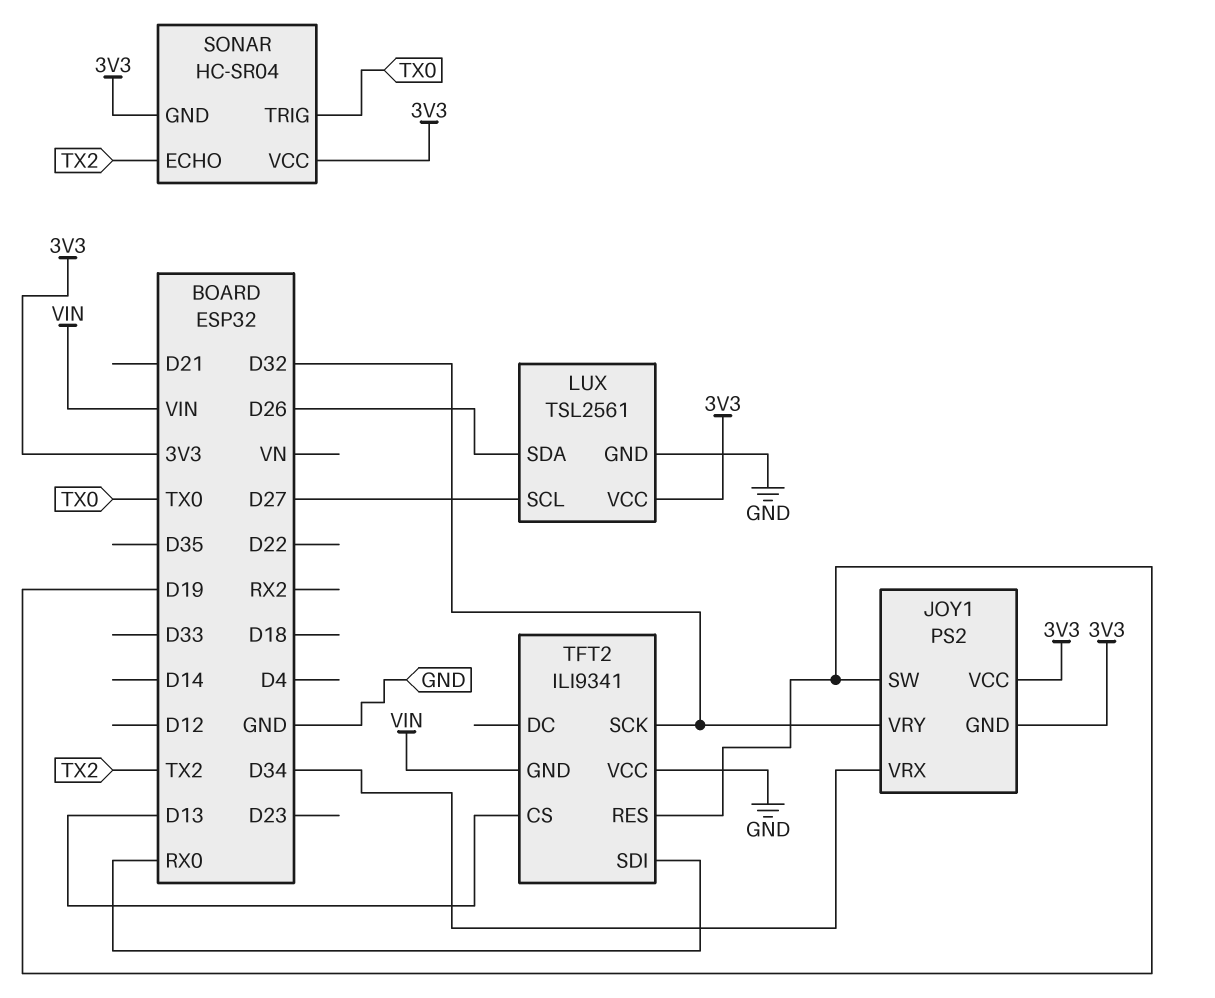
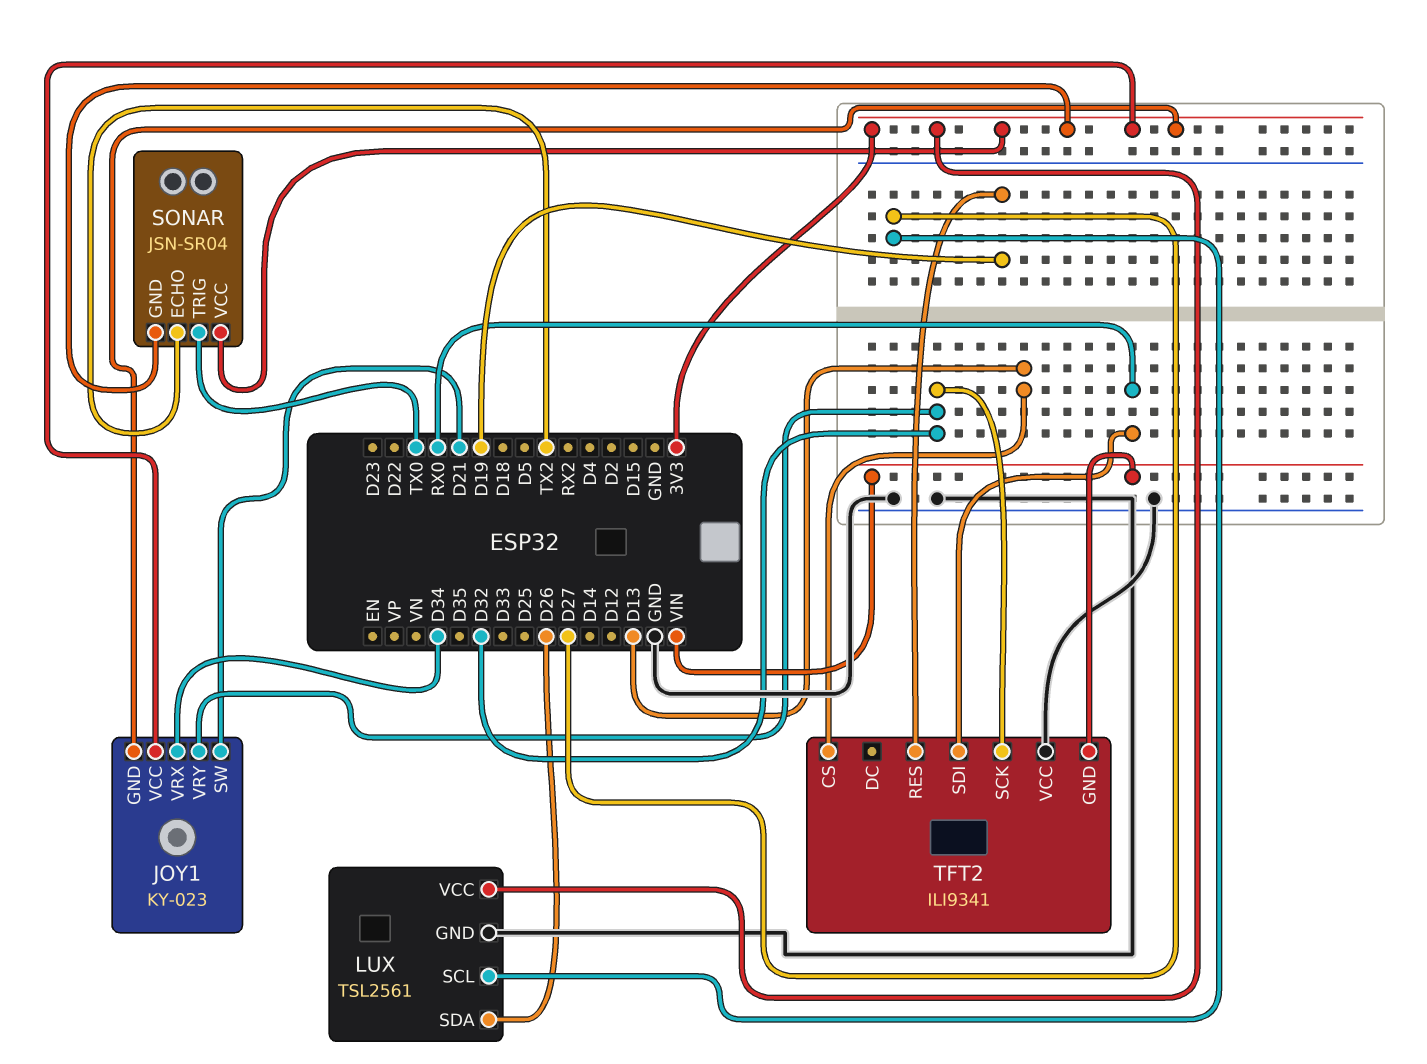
JOY1: PS2 -> KY-023
JOY1 pin SW: D19 -> D21
SONAR: HC-SR04 -> JSN-SR04

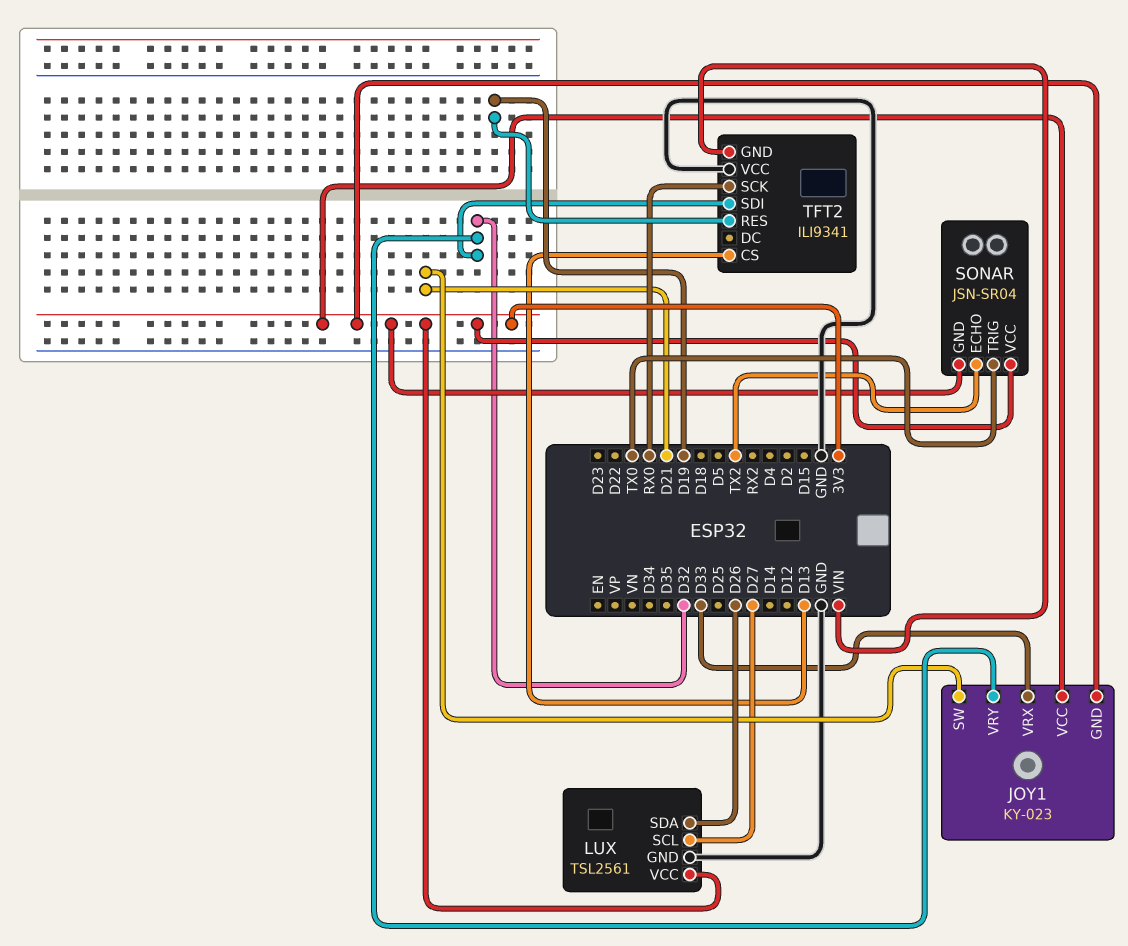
JOY1 pin VRX: D34 -> D33
TFT2 pin SCK: D32 -> RX0
TFT2 pin SDI: RX0 -> D32

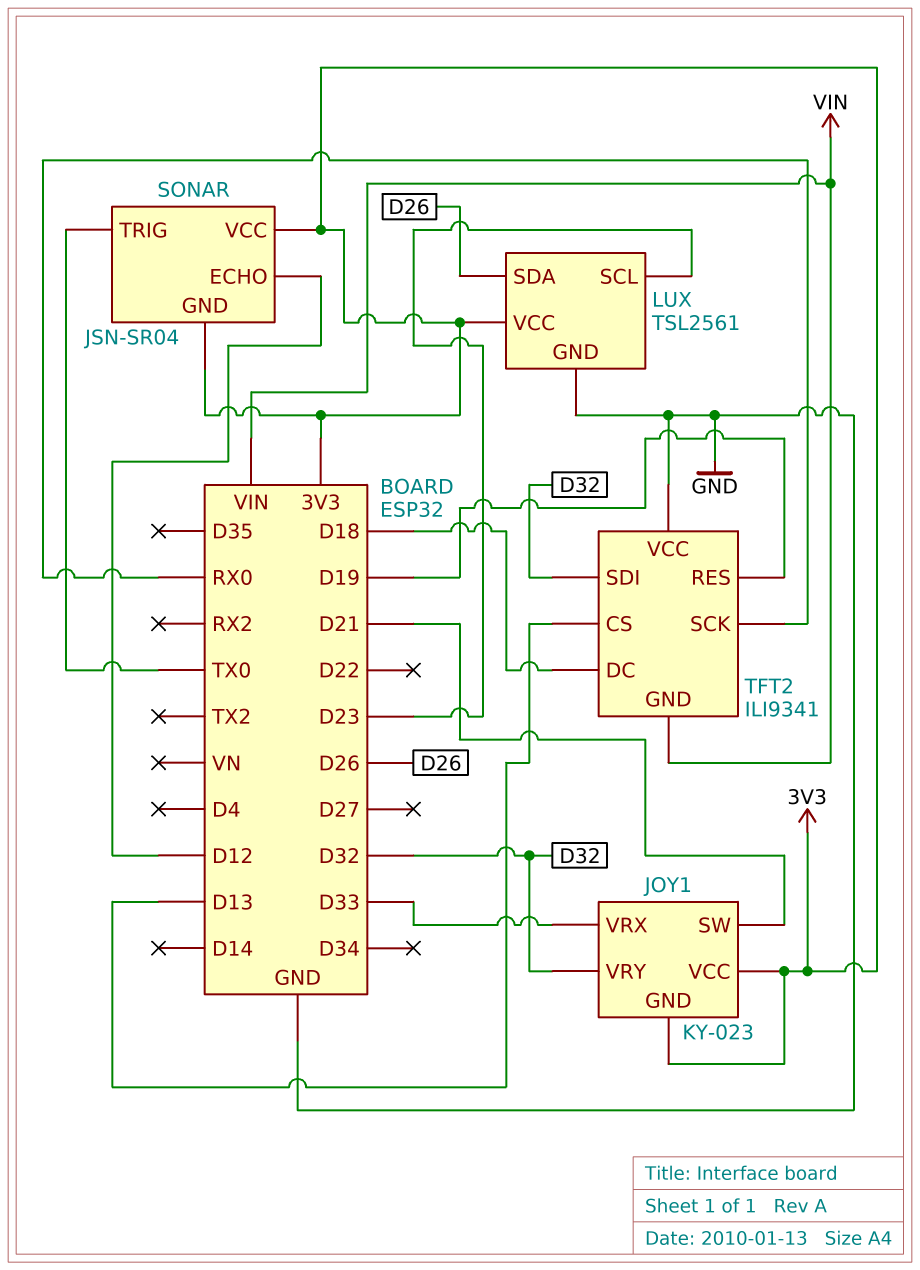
LUX pin SCL: D27 -> D23
SONAR pin ECHO: TX2 -> D12
TFT2 pin DC: none -> D18

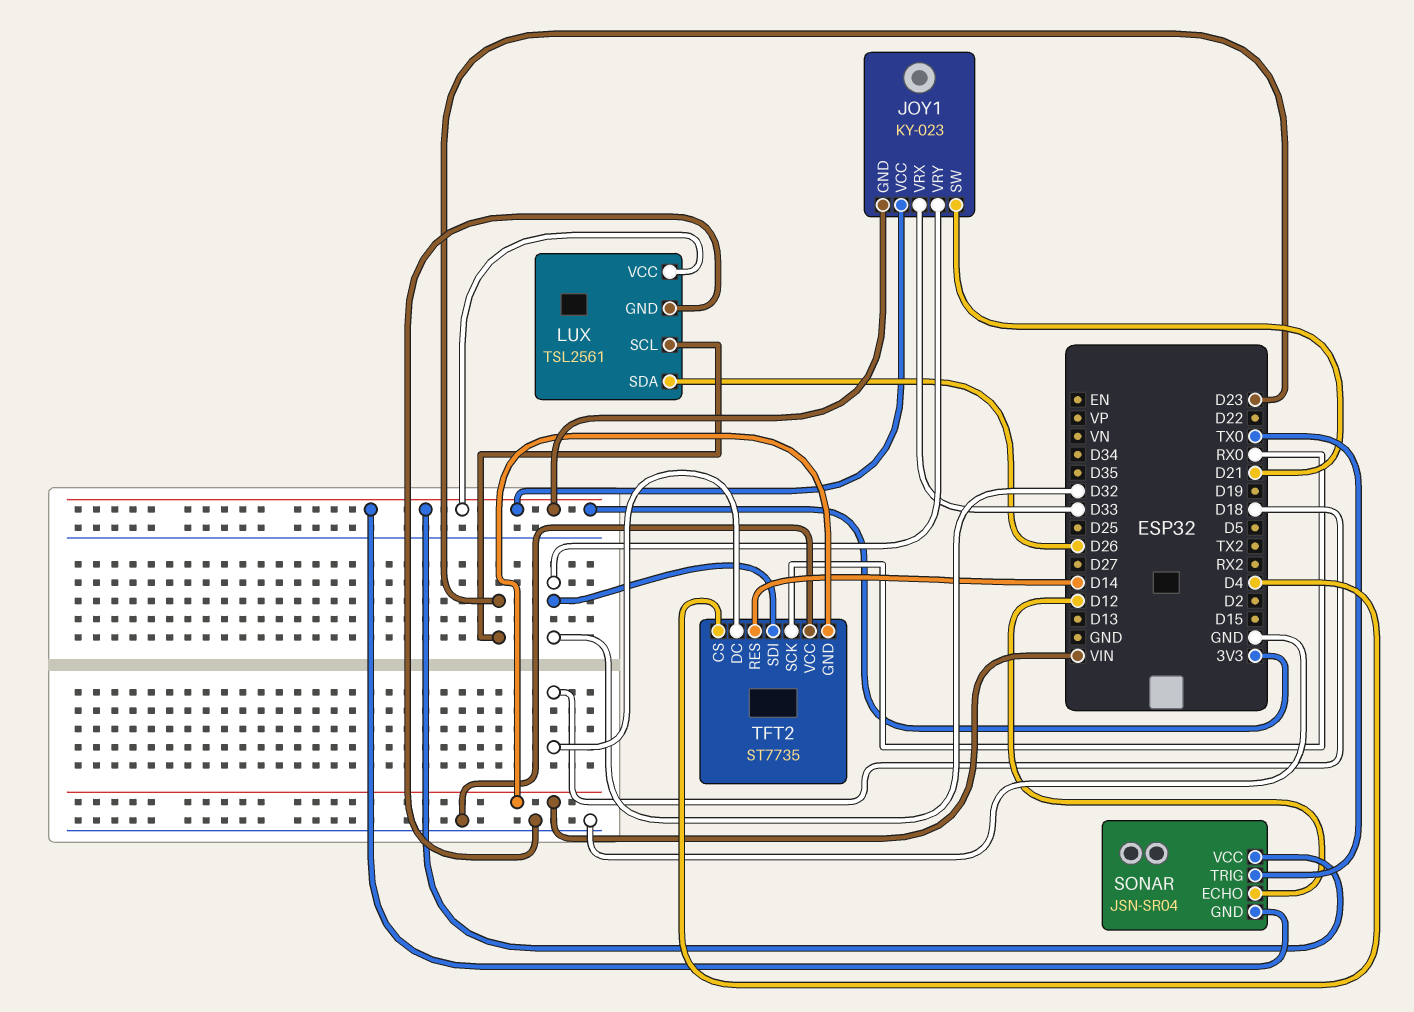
TFT2: ILI9341 -> ST7735
TFT2 pin CS: D13 -> D4
TFT2 pin RES: D19 -> D14

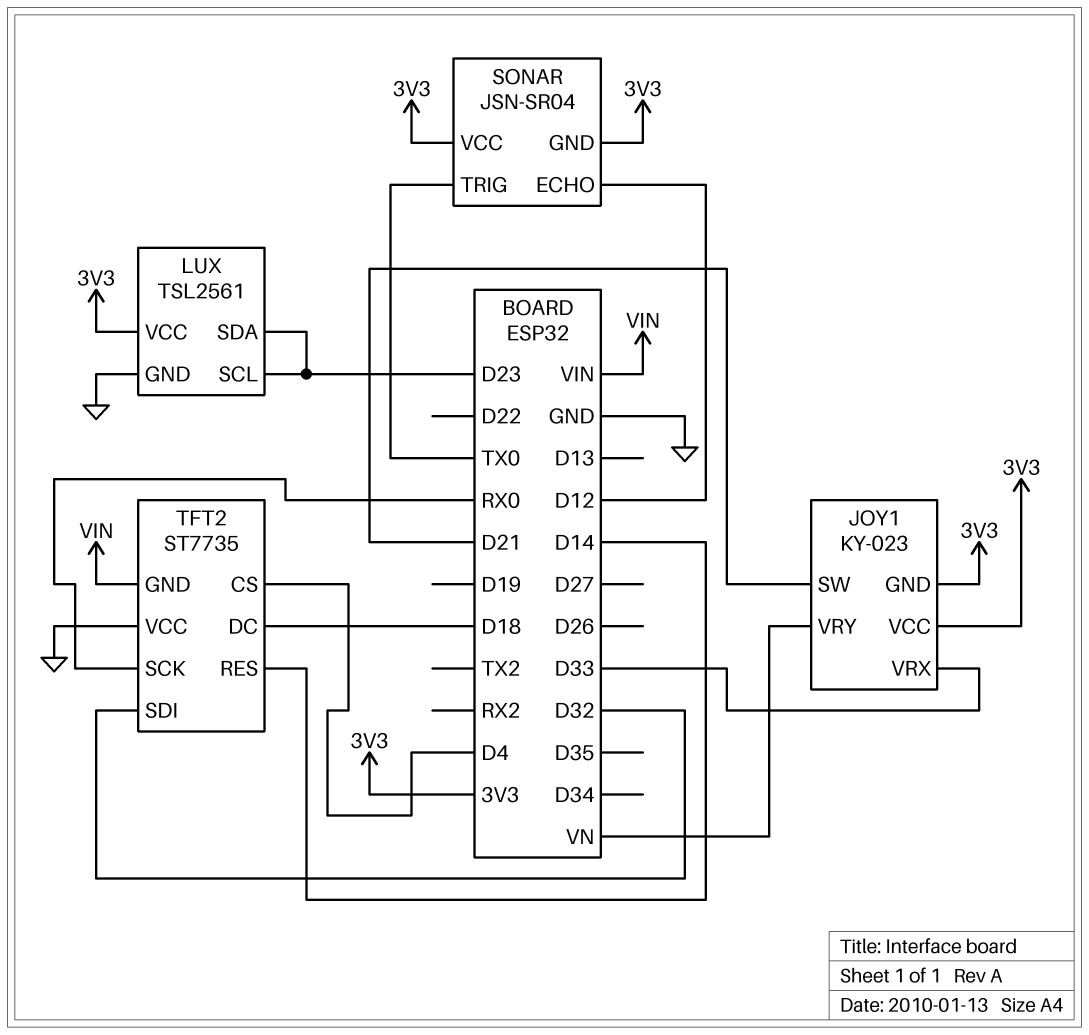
JOY1 pin VRY: D32 -> VN
LUX pin SDA: D26 -> D23

